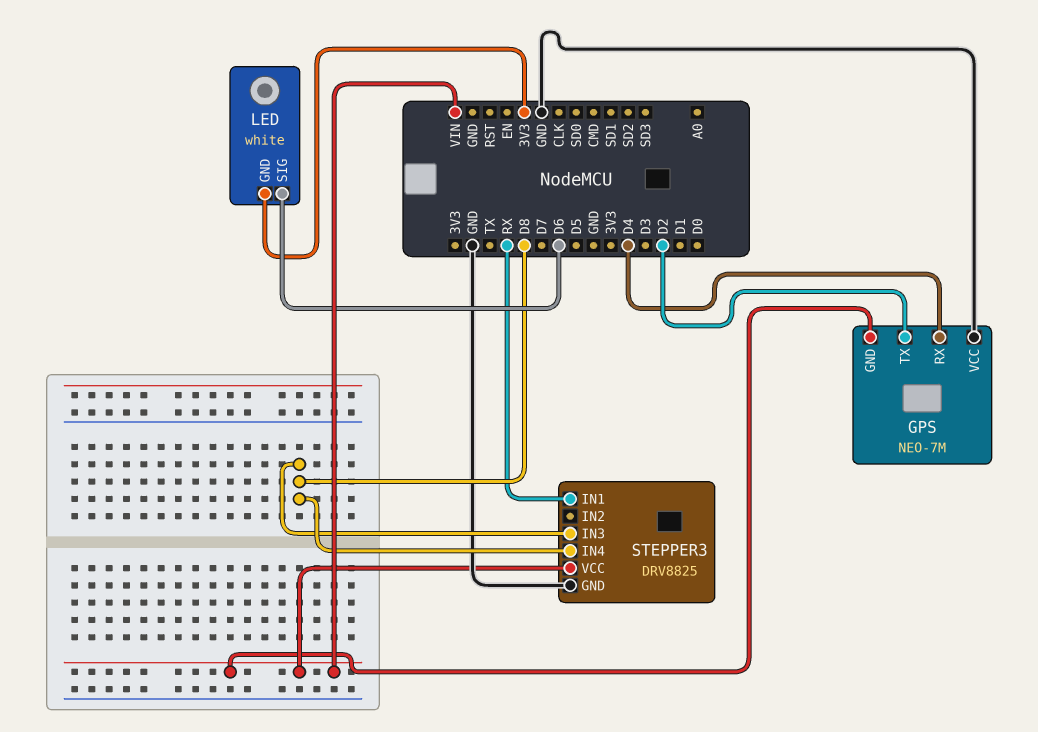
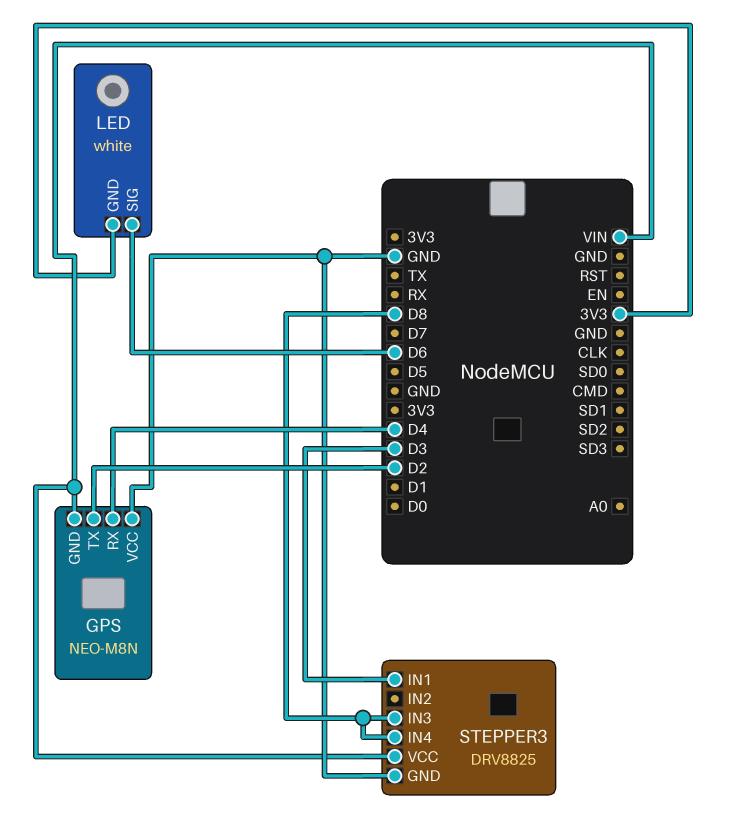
GPS: NEO-7M -> NEO-M8N
STEPPER3 pin IN1: RX -> D3

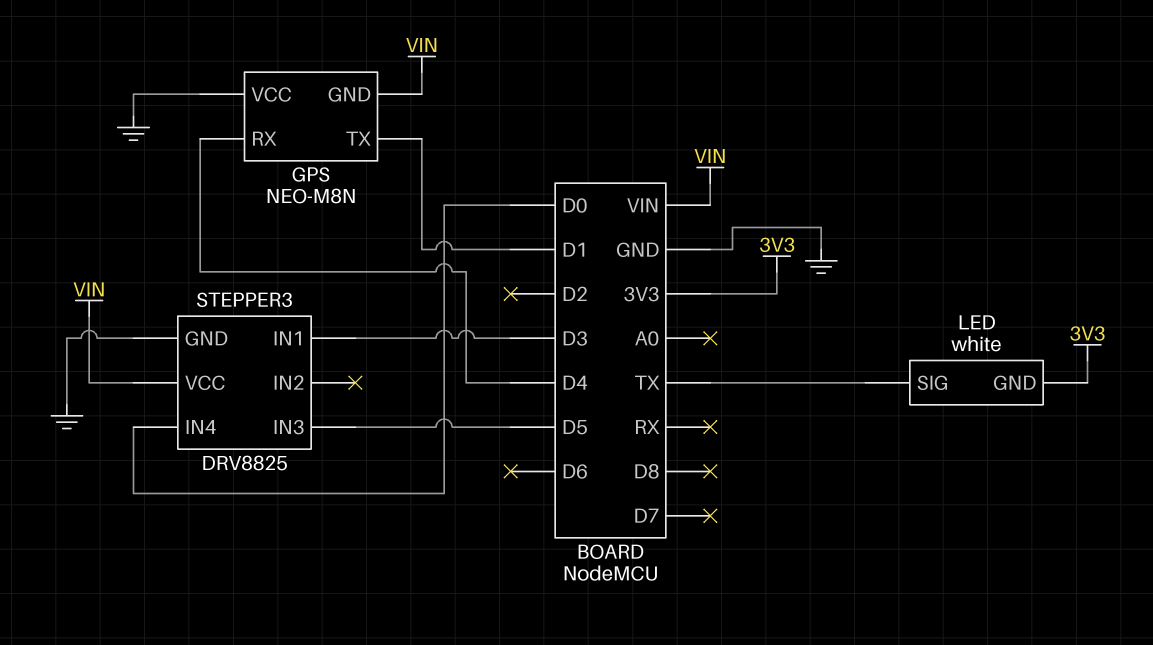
GPS pin TX: D2 -> D1
LED pin SIG: D6 -> TX
STEPPER3 pin IN3: D8 -> D5
STEPPER3 pin IN4: D8 -> D0

